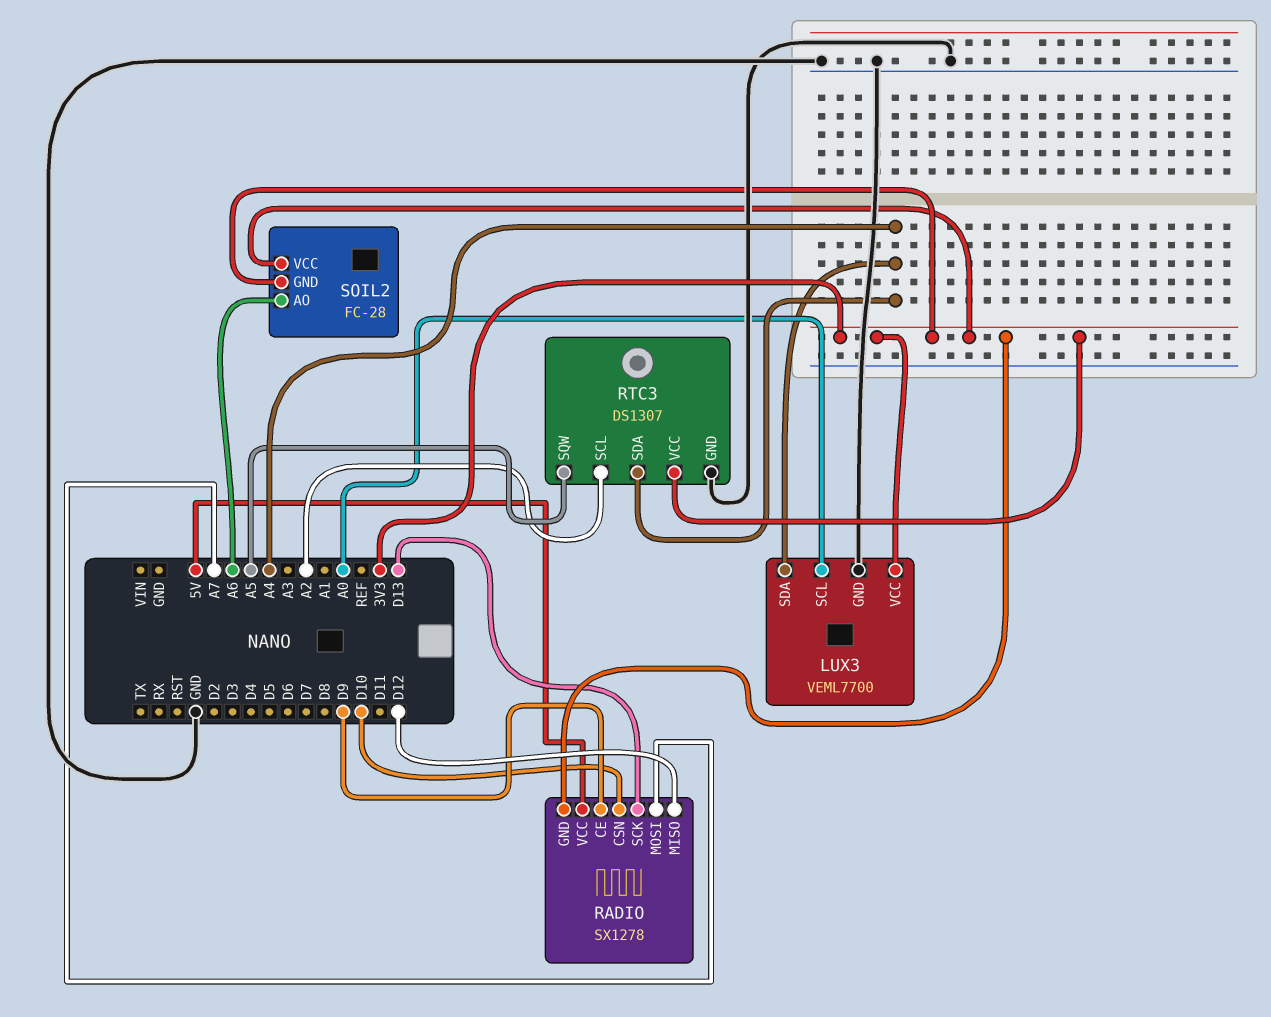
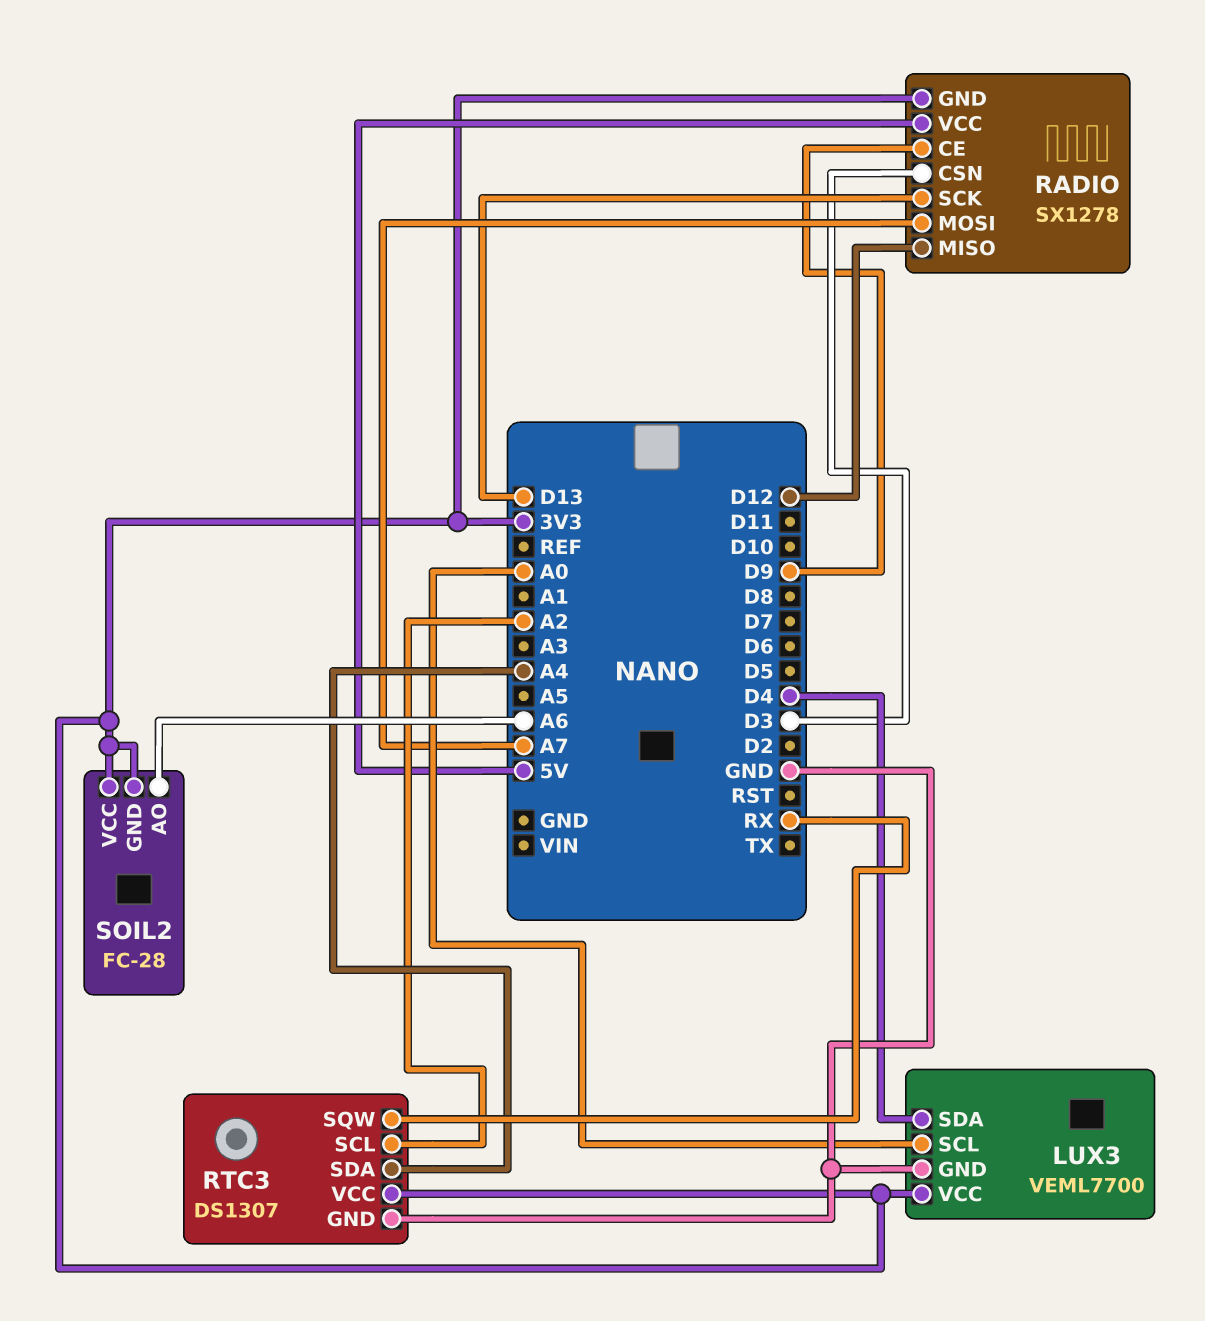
LUX3 pin SDA: A4 -> D4
RADIO pin CSN: D10 -> D3
RTC3 pin SQW: A5 -> RX

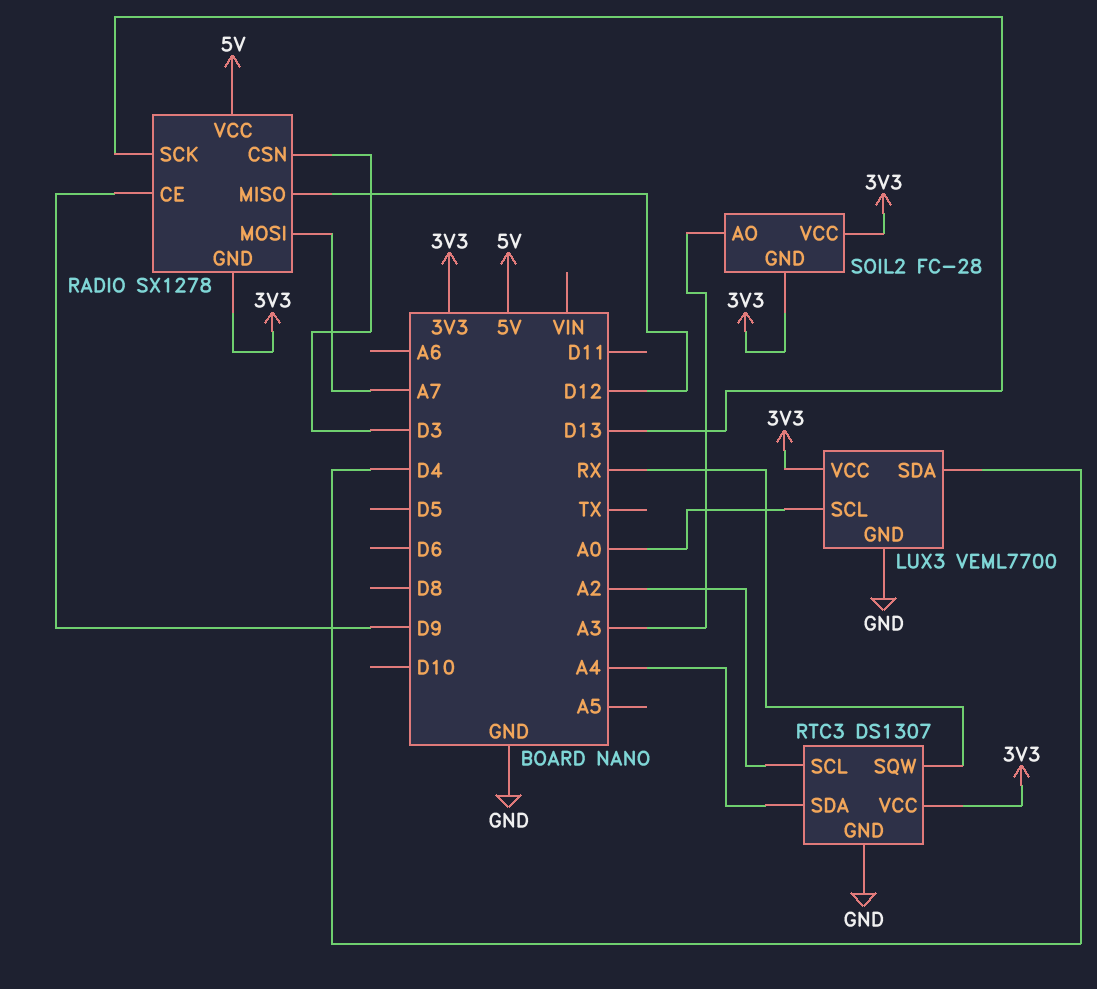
SOIL2 pin AO: A6 -> A3

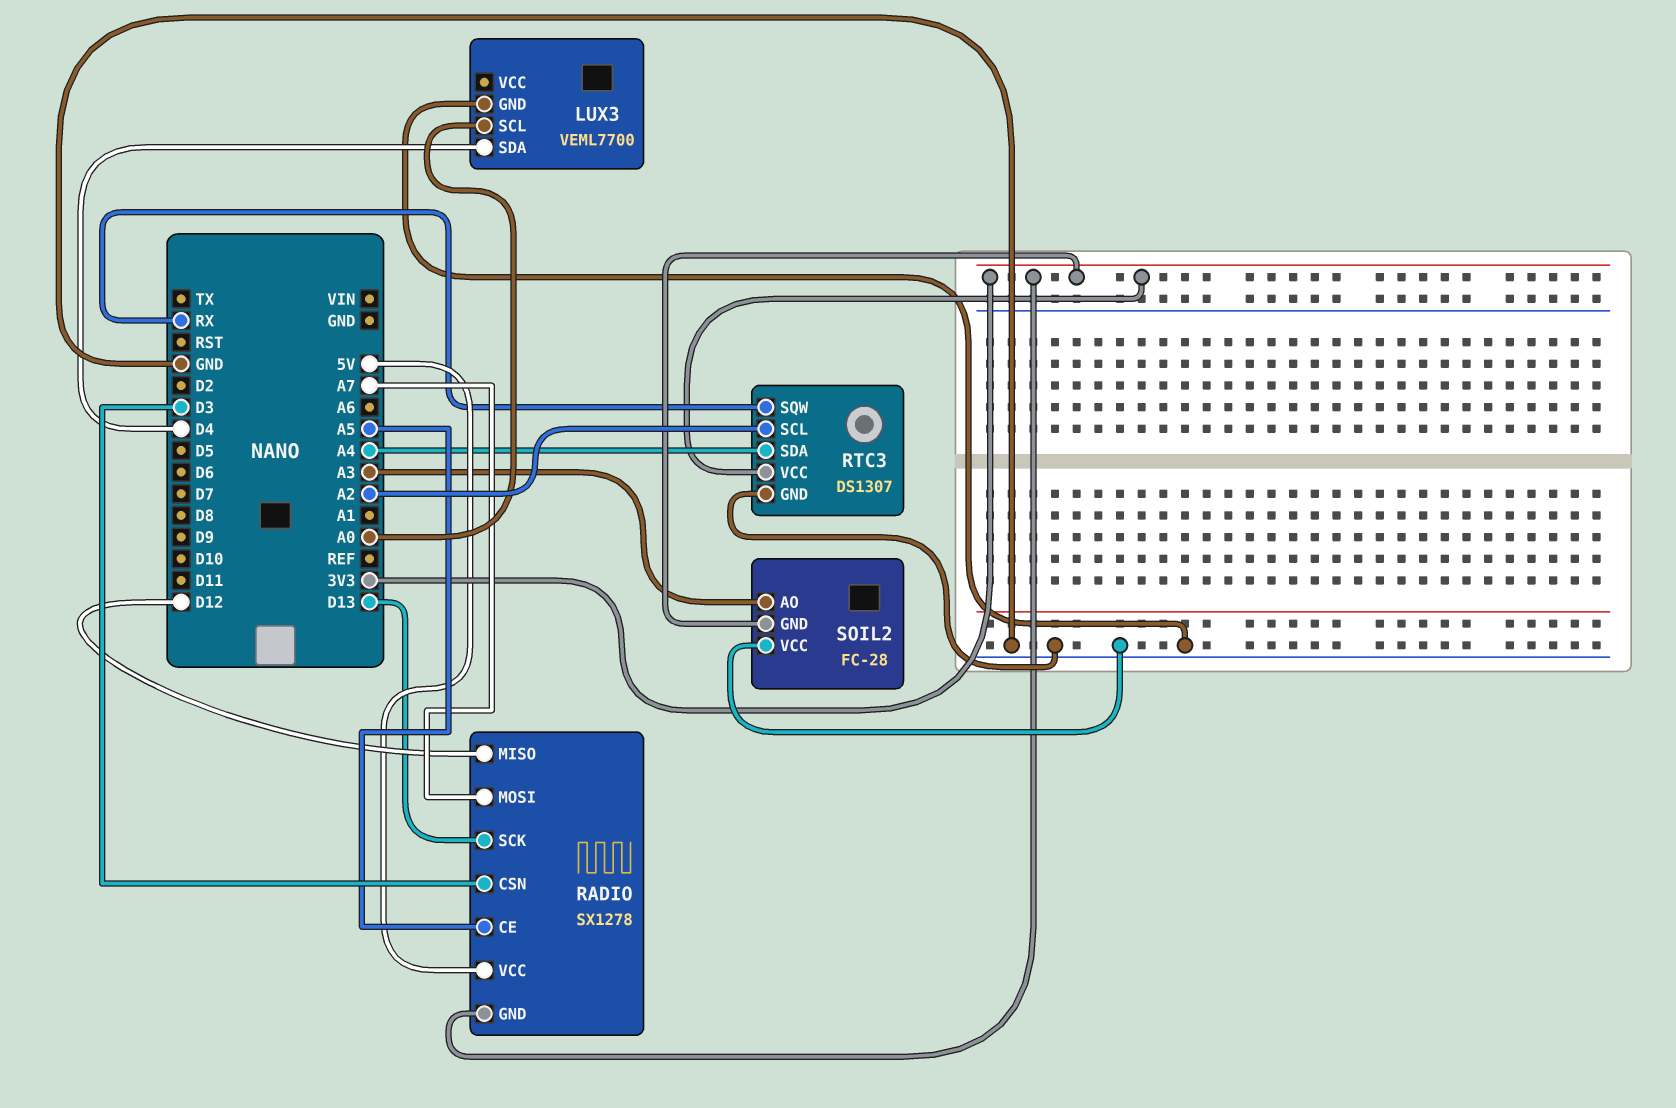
LUX3 pin VCC: 3V3 -> none
RADIO pin CE: D9 -> A5
SOIL2 pin VCC: 3V3 -> GND

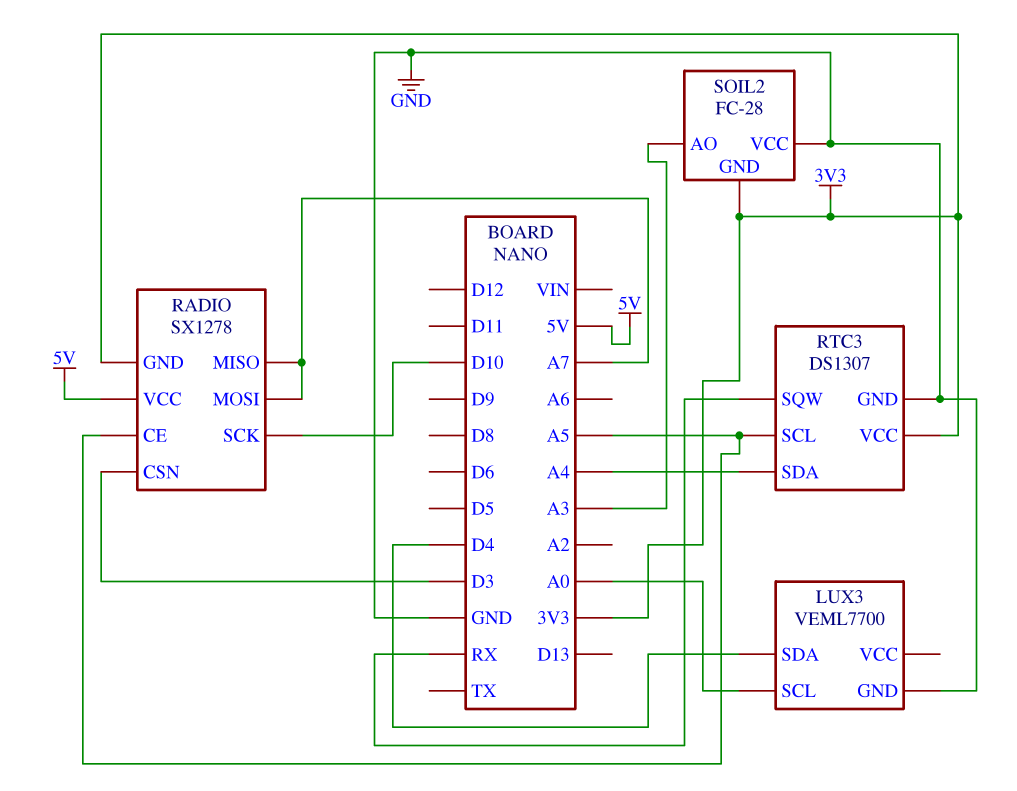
RADIO pin MISO: D12 -> A7
RADIO pin SCK: D13 -> D10
RTC3 pin SCL: A2 -> A5

